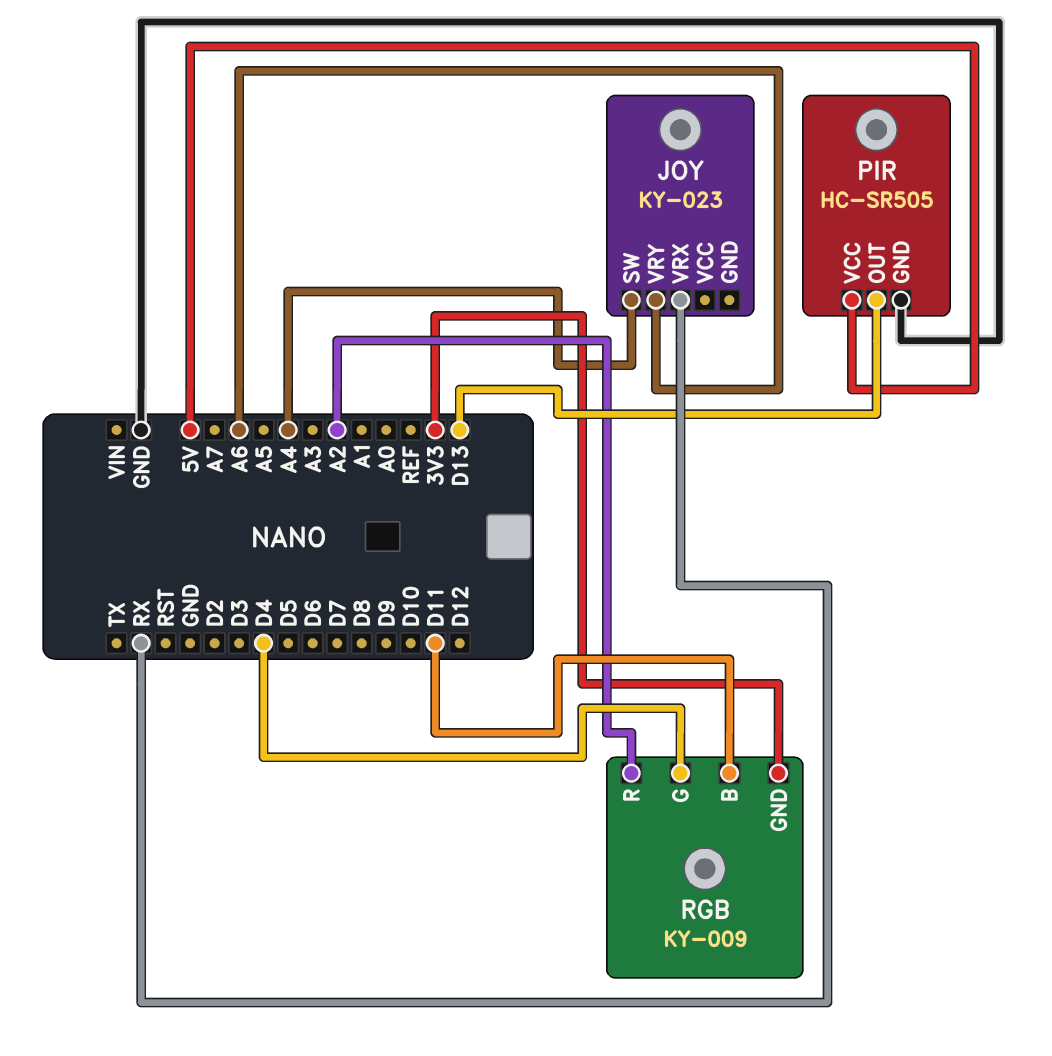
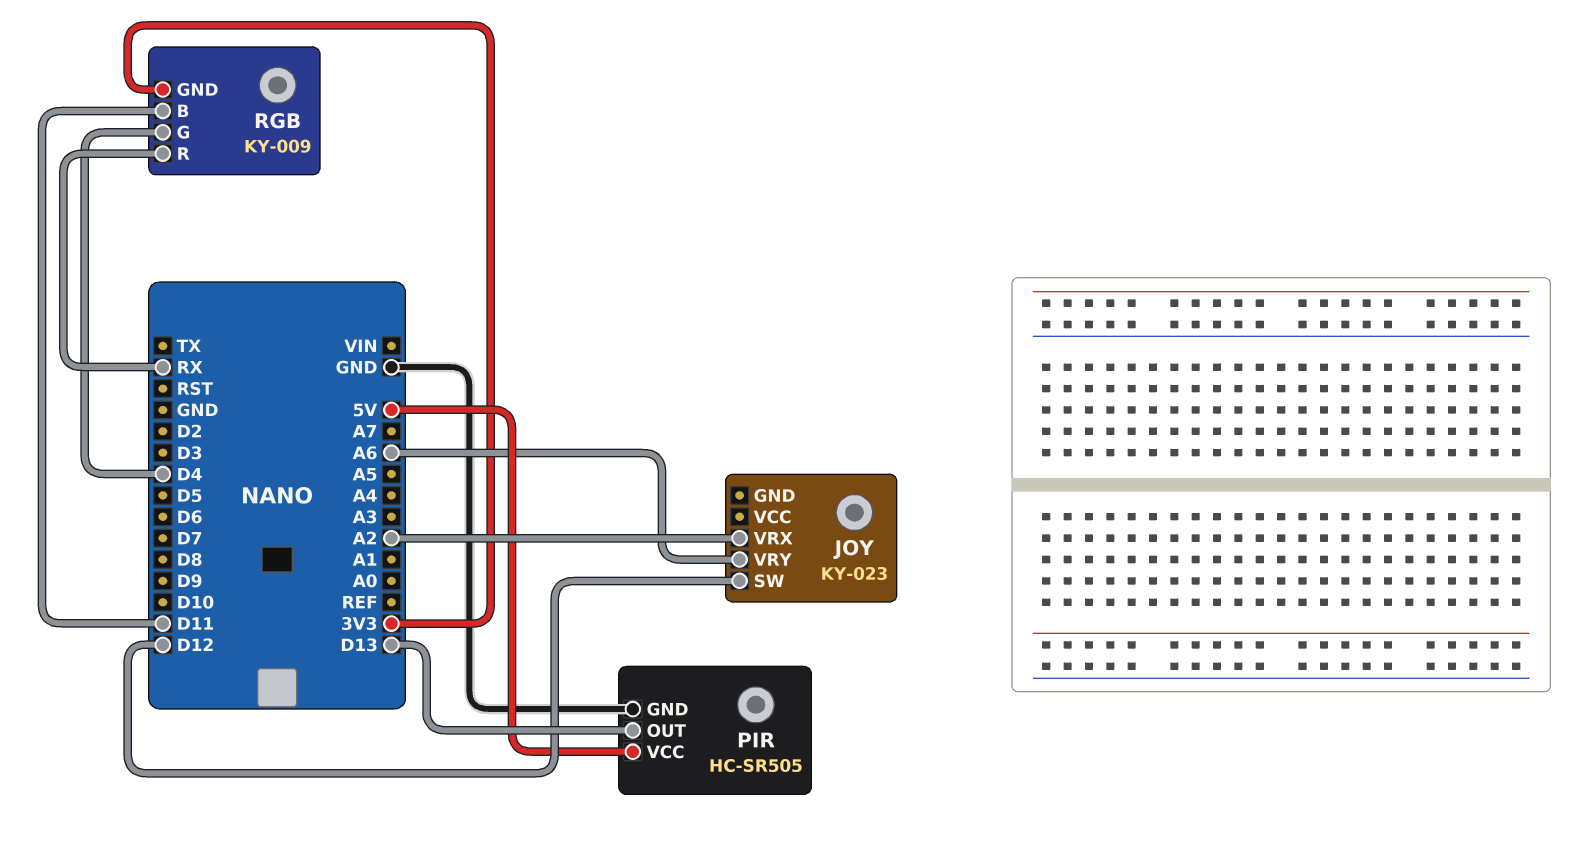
JOY pin SW: A4 -> D12
JOY pin VRX: RX -> A2
RGB pin R: A2 -> RX

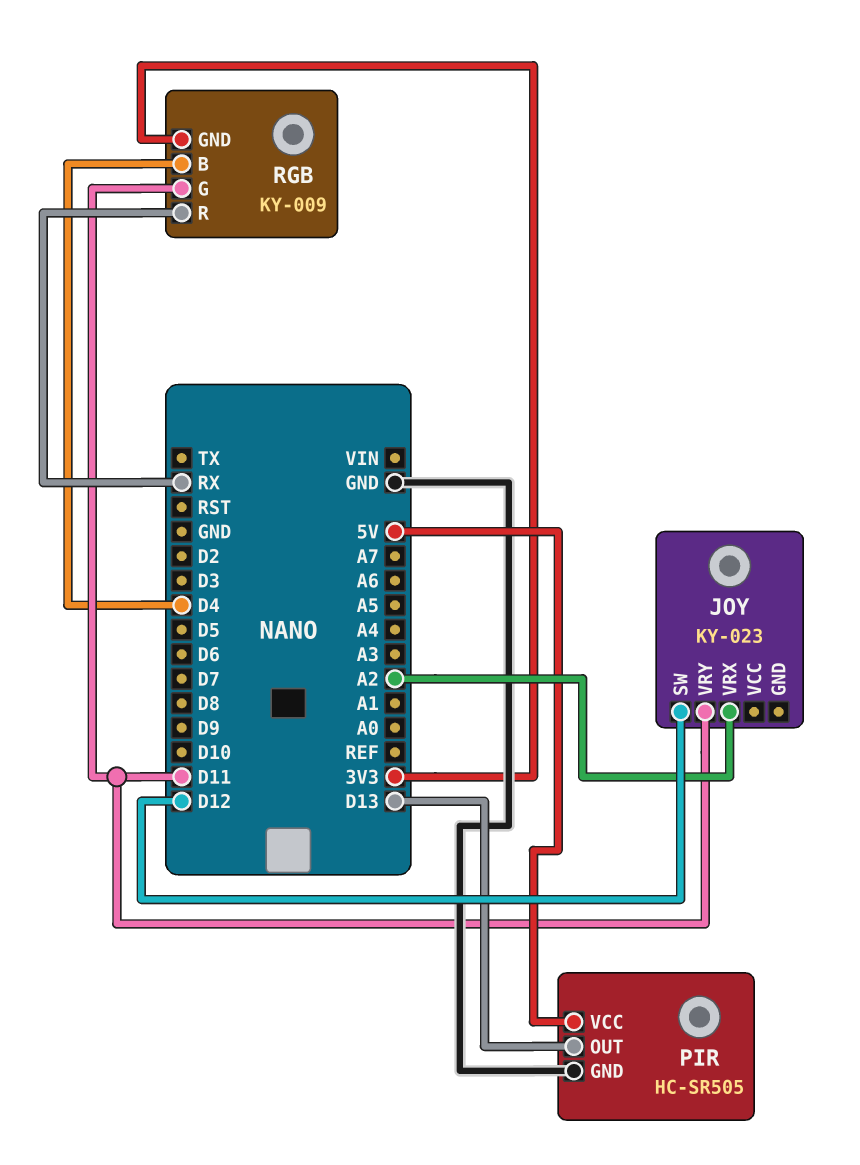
JOY pin VRY: A6 -> D11
RGB pin B: D11 -> D4
RGB pin G: D4 -> D11

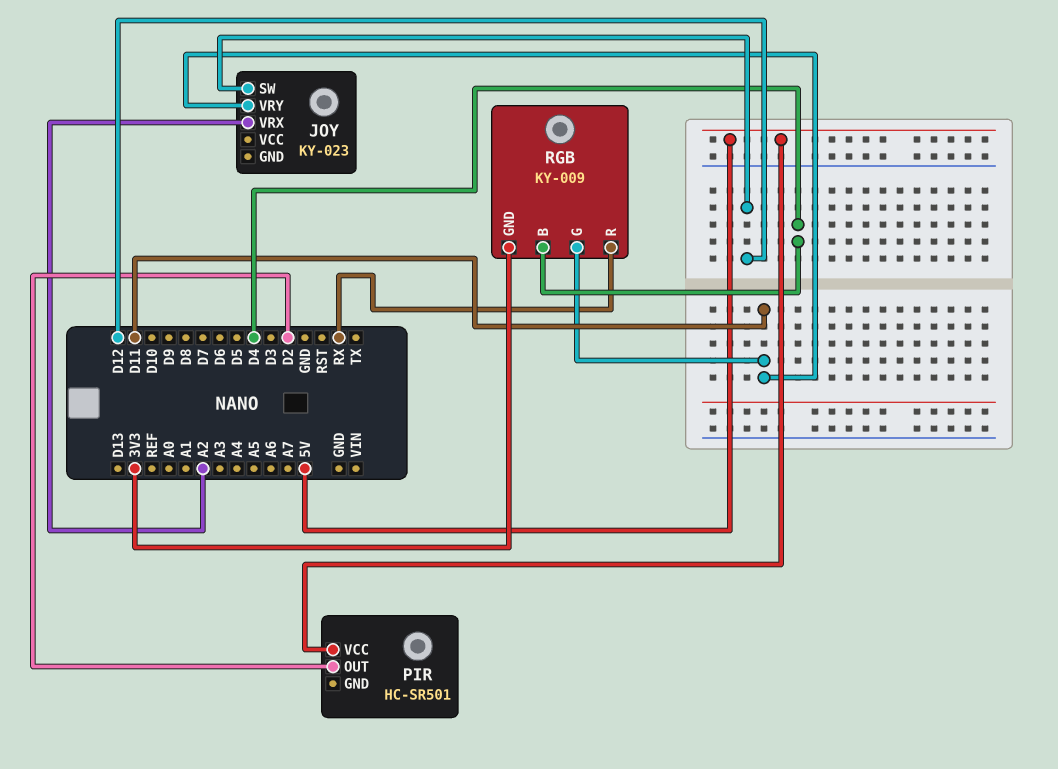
PIR: HC-SR505 -> HC-SR501
PIR pin GND: GND -> none
PIR pin OUT: D13 -> D2

